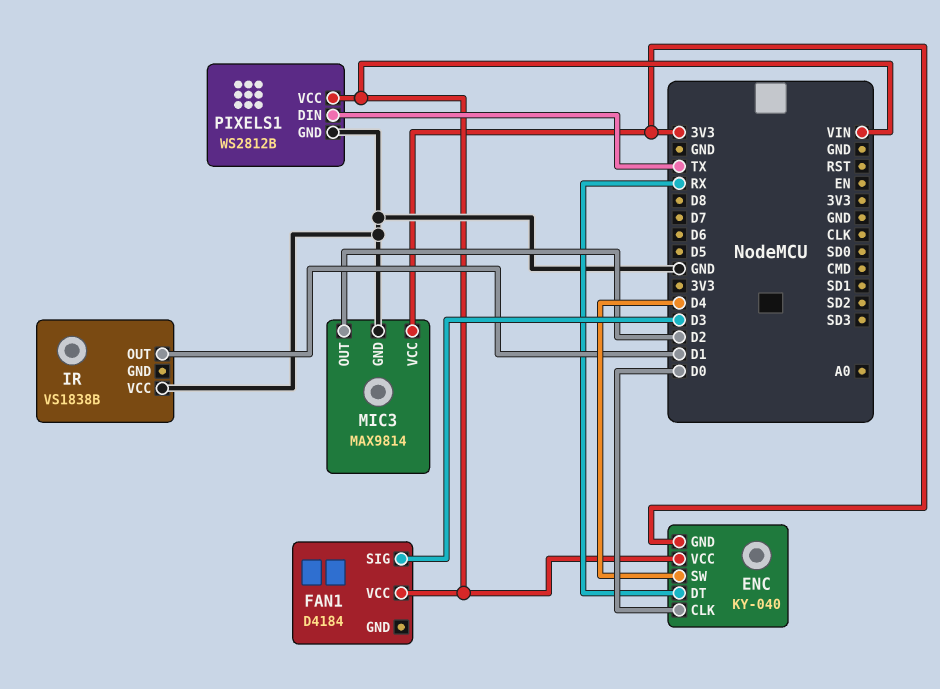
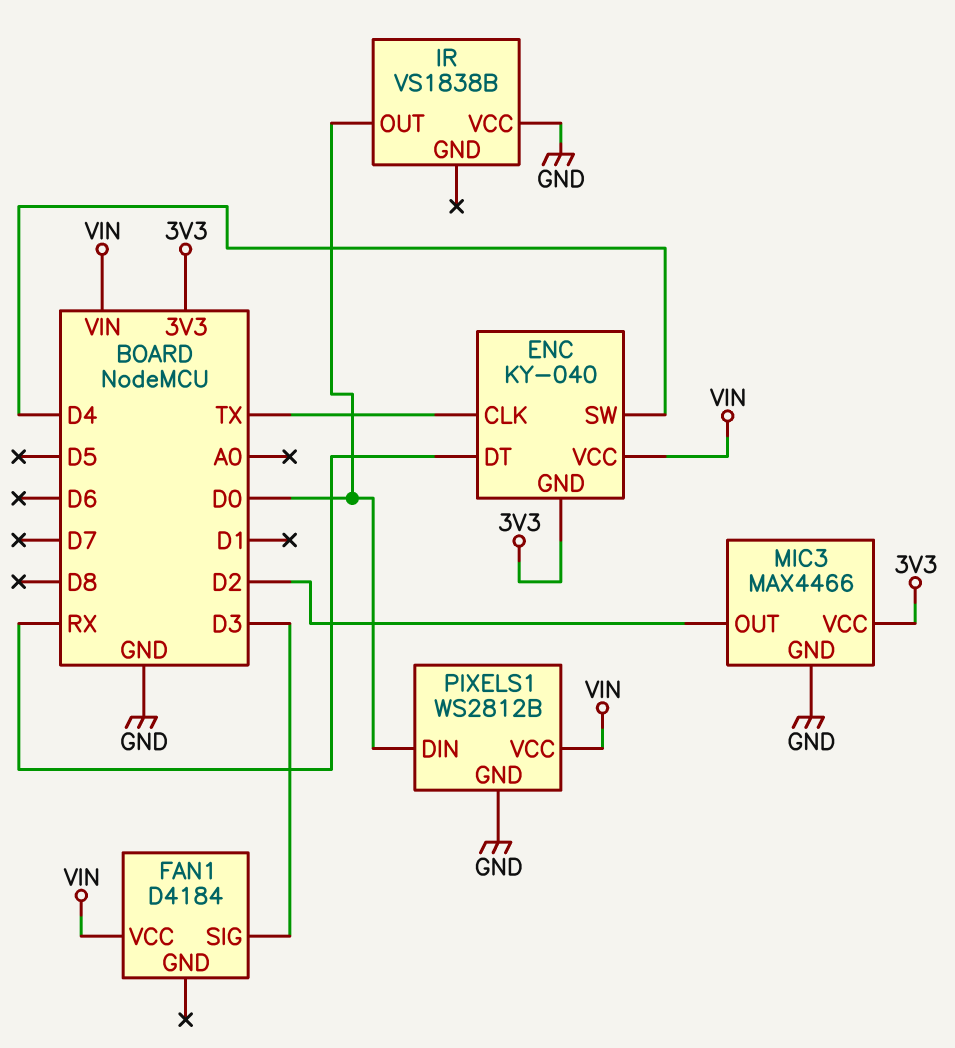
ENC pin CLK: D0 -> TX
IR pin OUT: D1 -> D0
MIC3: MAX9814 -> MAX4466
PIXELS1 pin DIN: TX -> D0

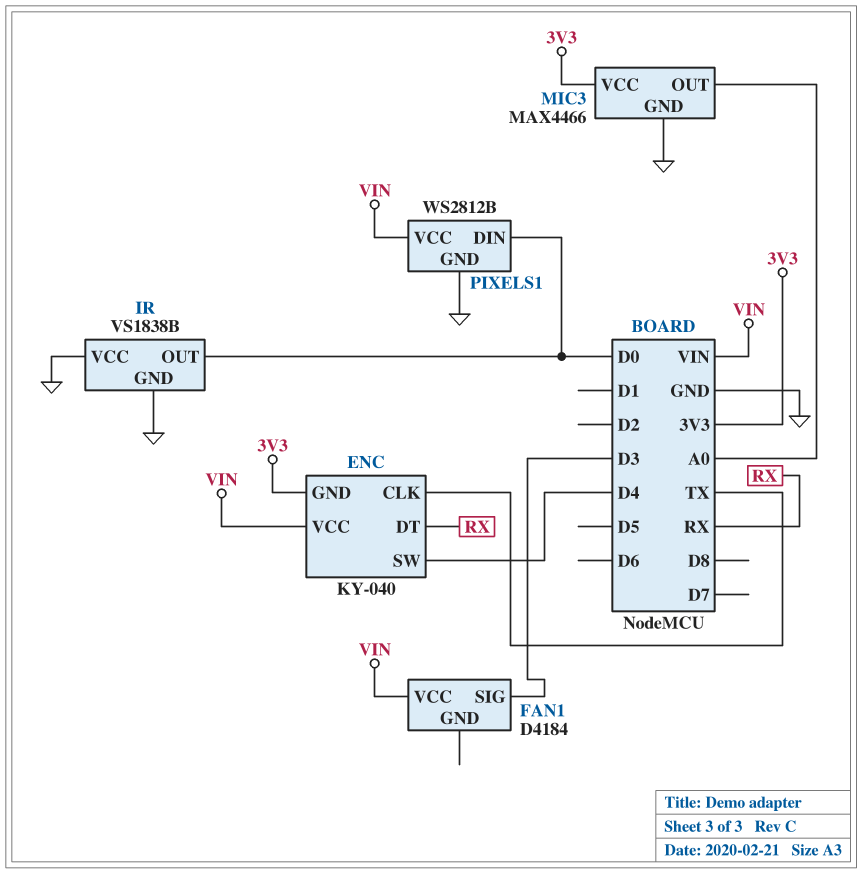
IR pin GND: none -> GND
MIC3 pin OUT: D2 -> A0

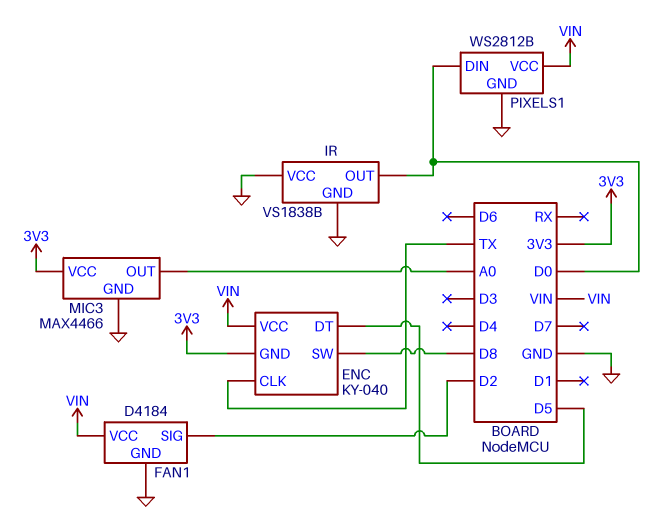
ENC pin DT: RX -> D5
ENC pin SW: D4 -> D8
FAN1 pin GND: none -> GND
FAN1 pin SIG: D3 -> D2

